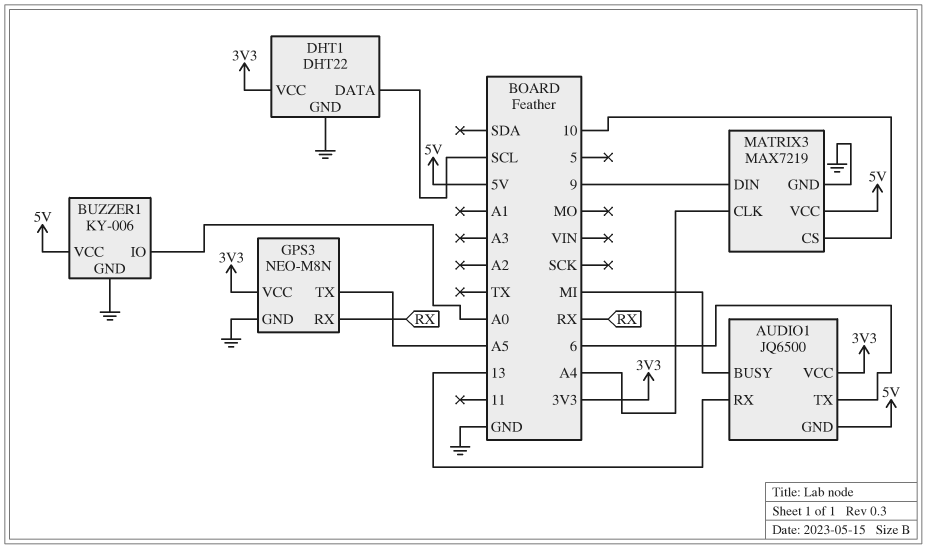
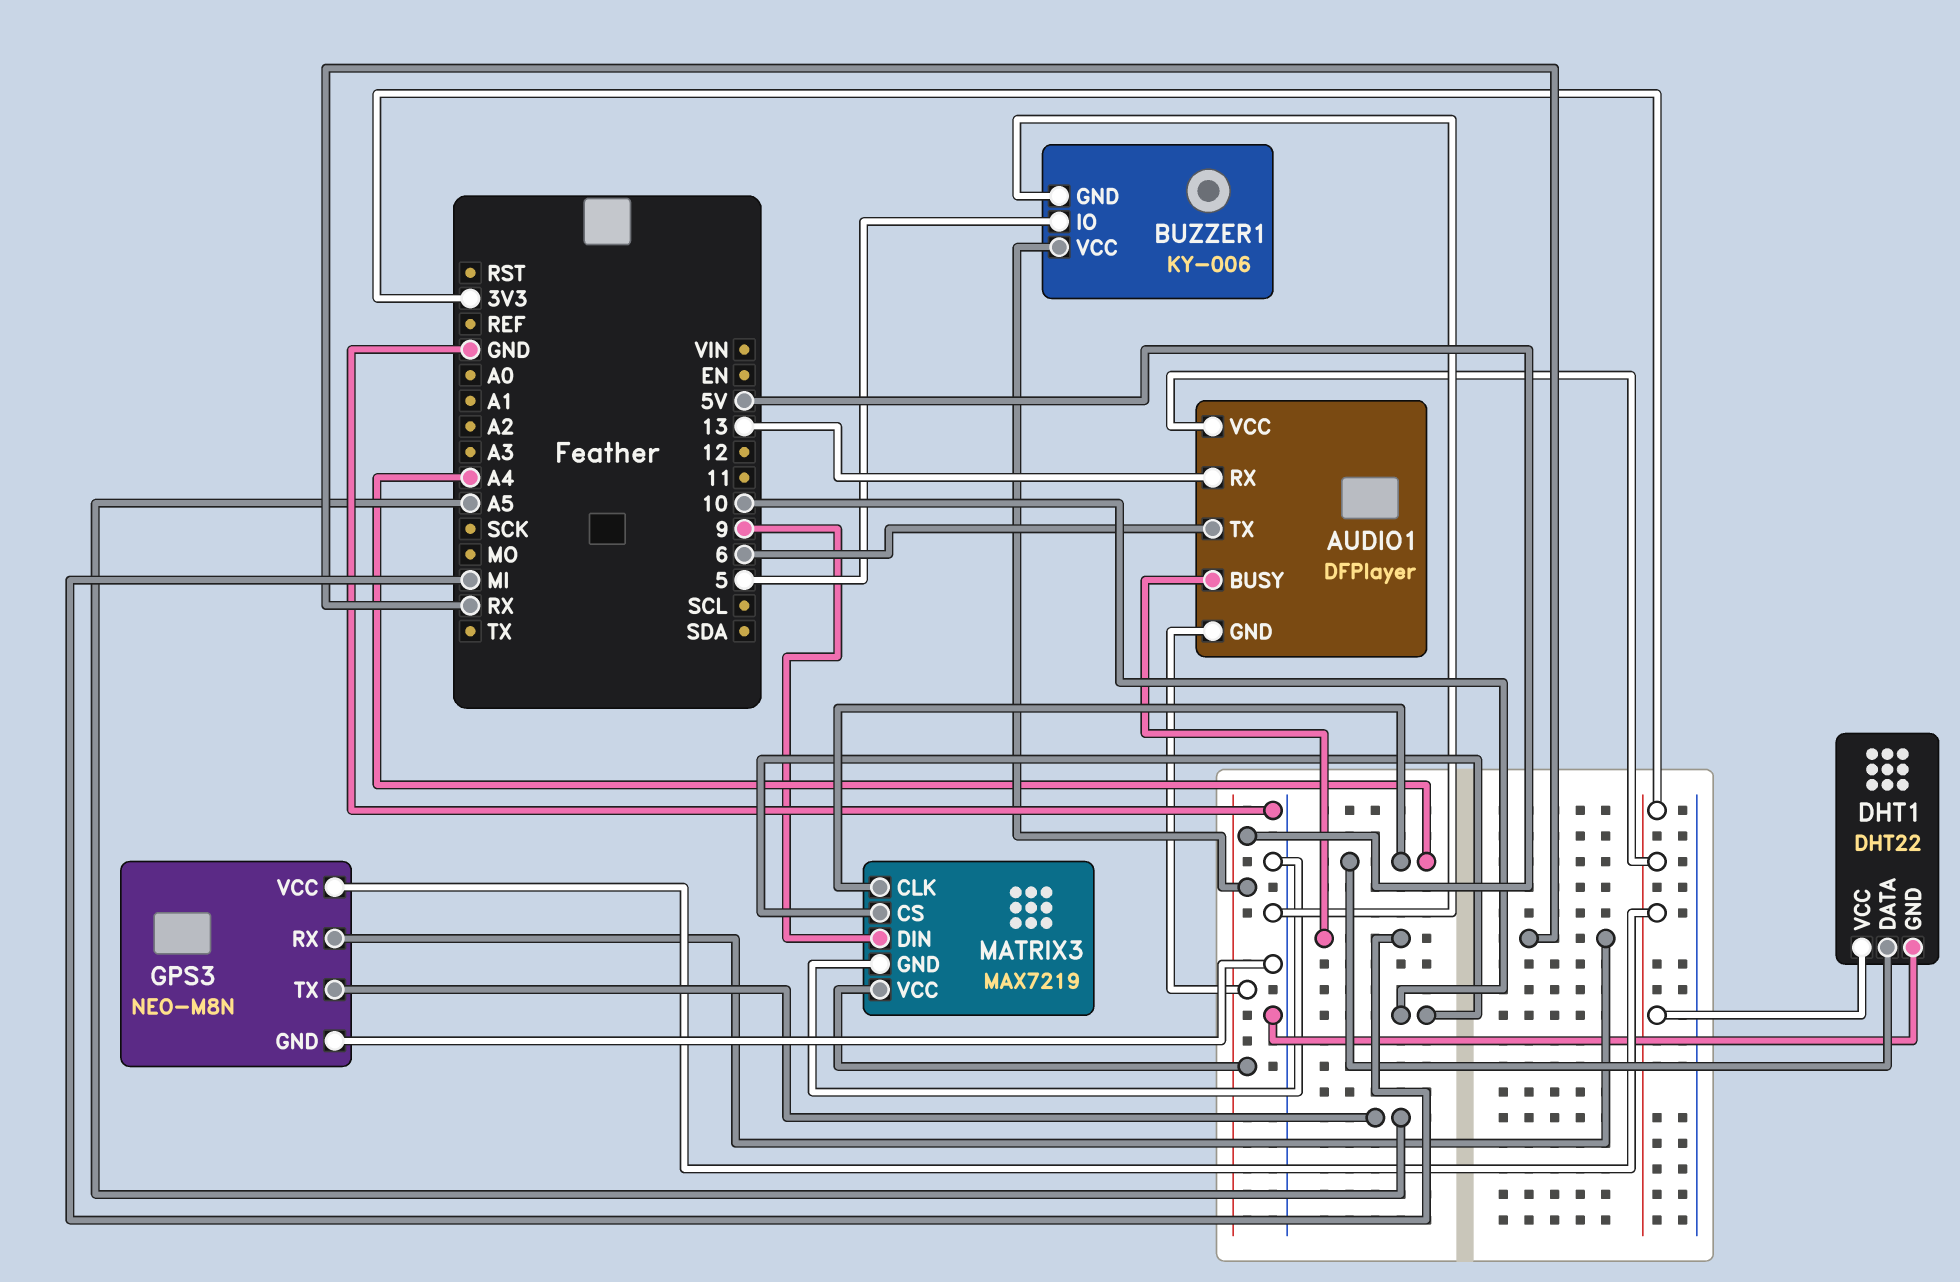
AUDIO1: JQ6500 -> DFPlayer
BUZZER1 pin IO: A0 -> 5
DHT1 pin DATA: SCL -> A4

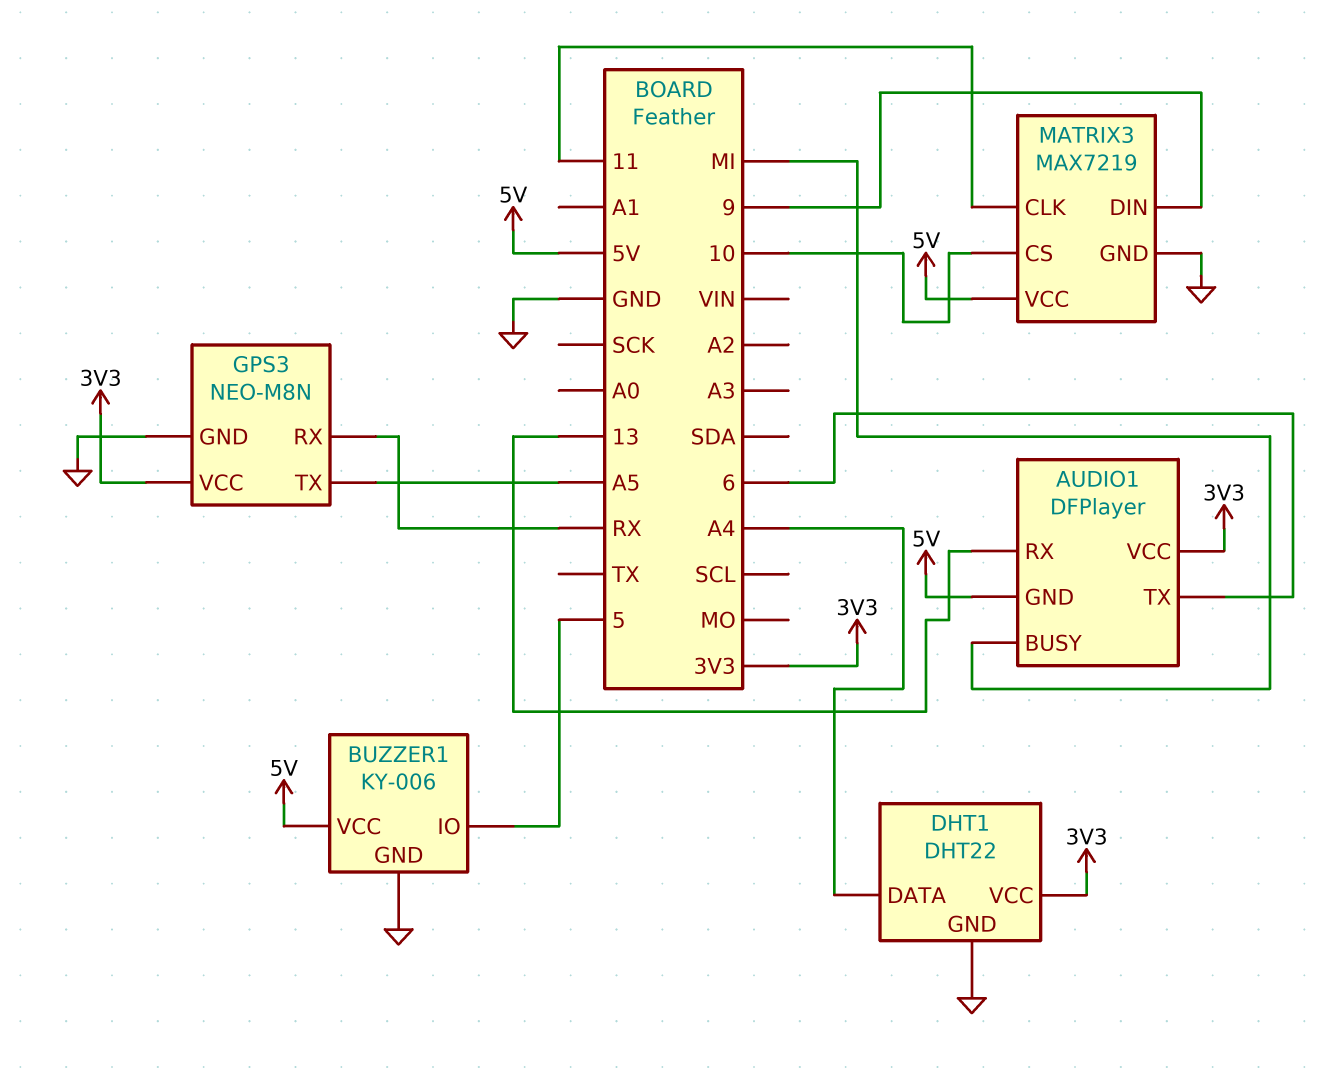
MATRIX3 pin CLK: A4 -> 11

